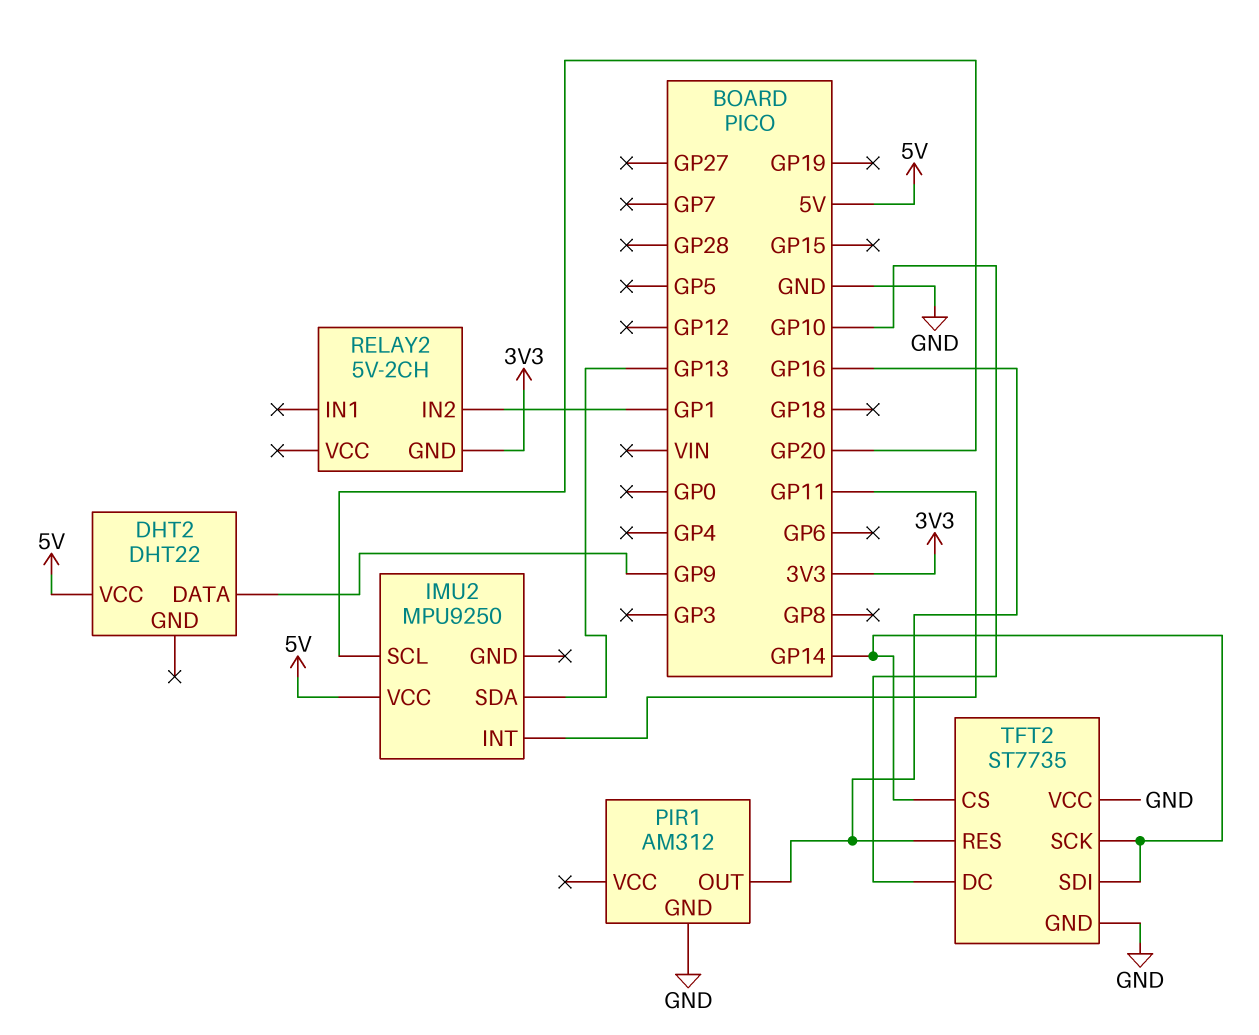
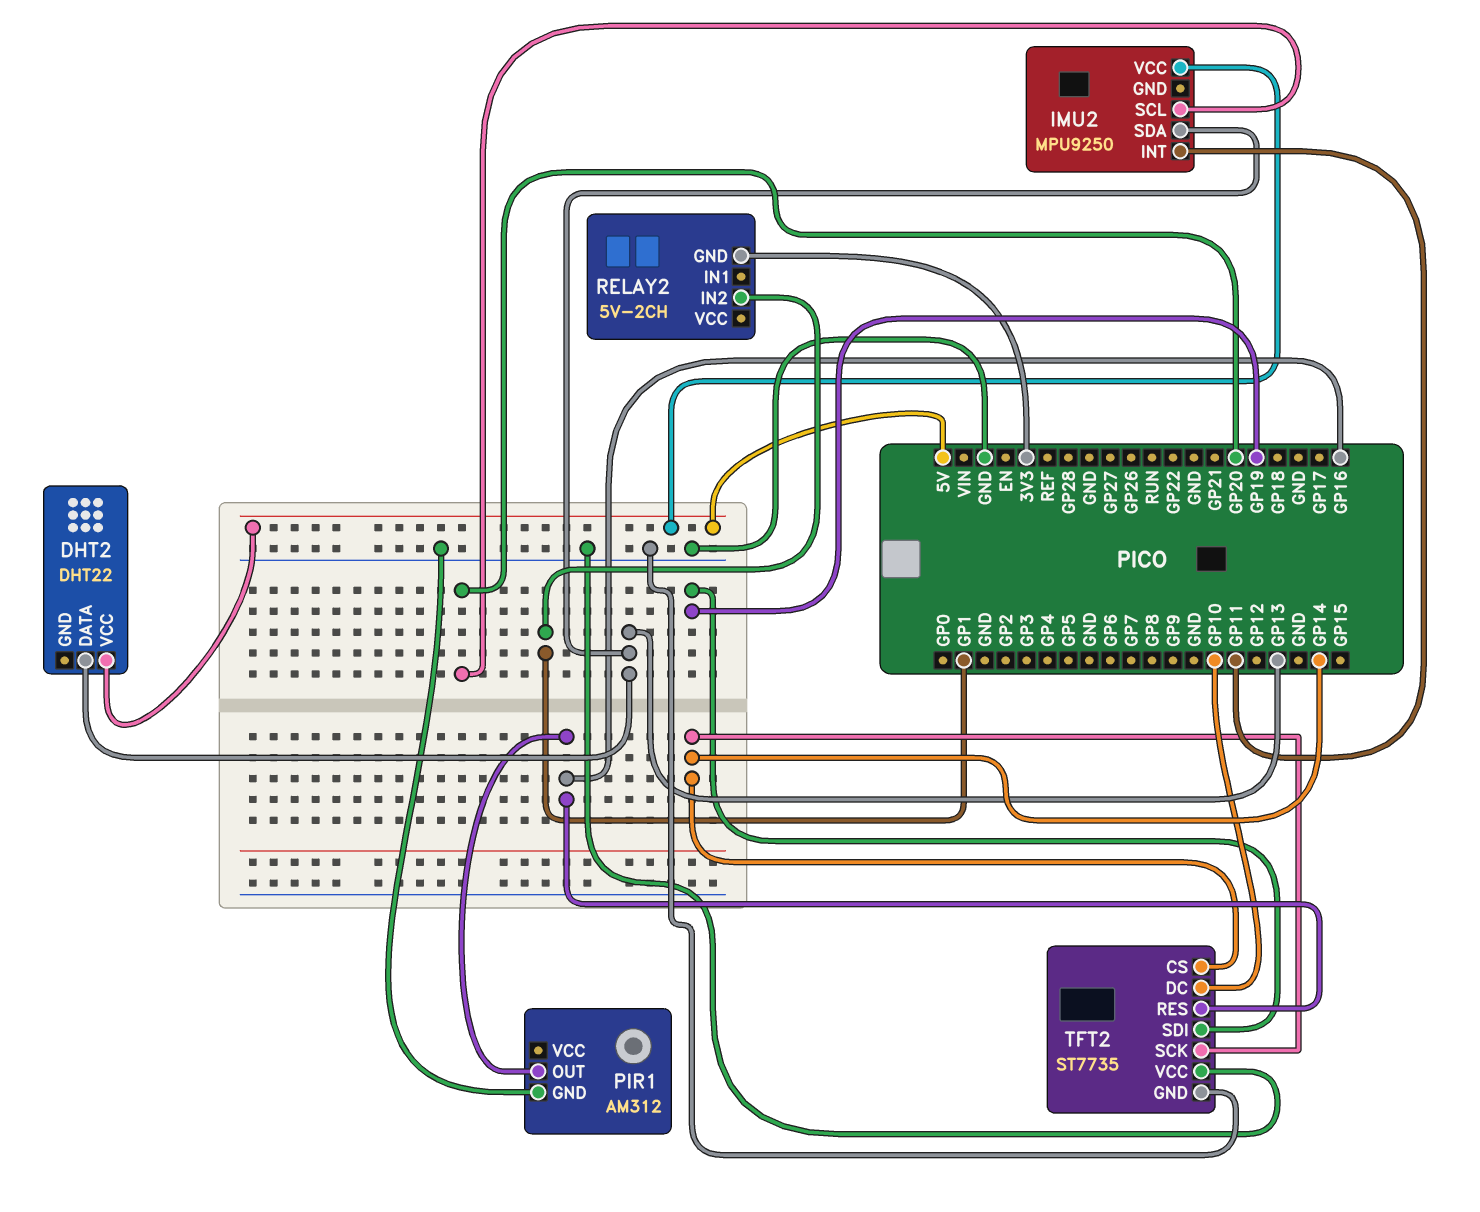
DHT2 pin DATA: GP9 -> GP13
TFT2 pin SDI: GP14 -> GP19

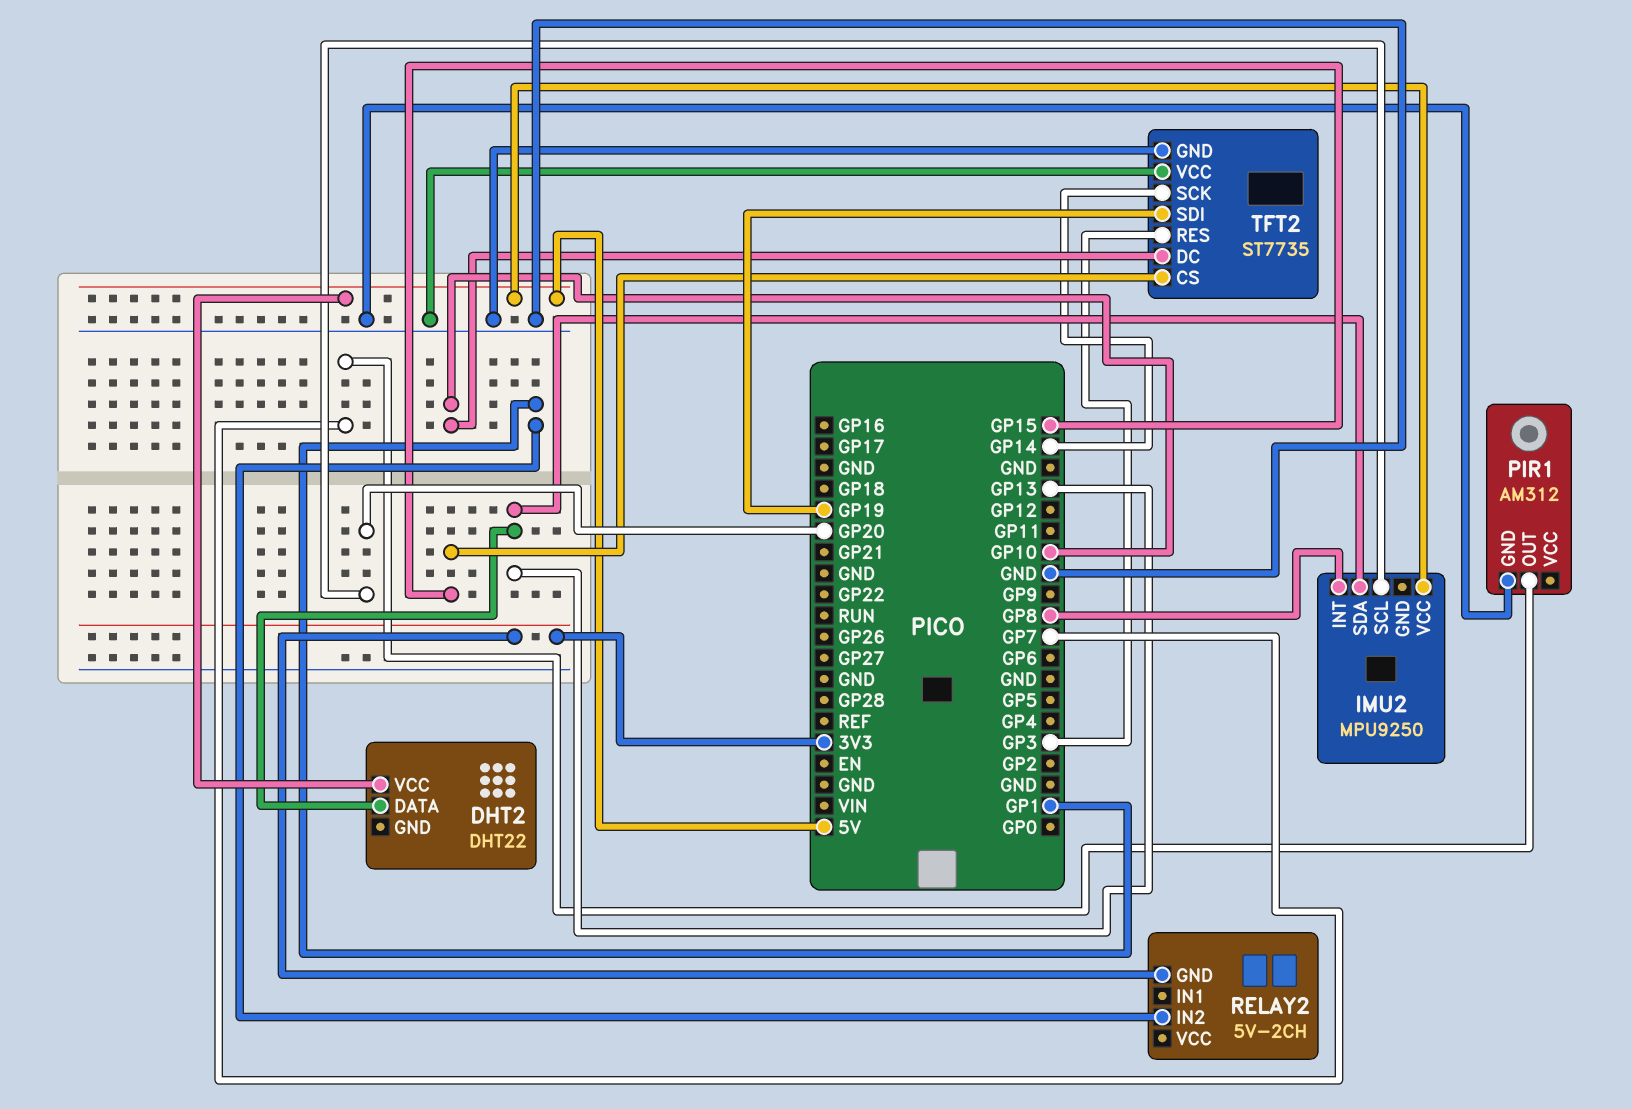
IMU2 pin INT: GP11 -> GP8
PIR1 pin OUT: GP16 -> GP7
TFT2 pin CS: GP14 -> GP15
TFT2 pin RES: GP16 -> GP3

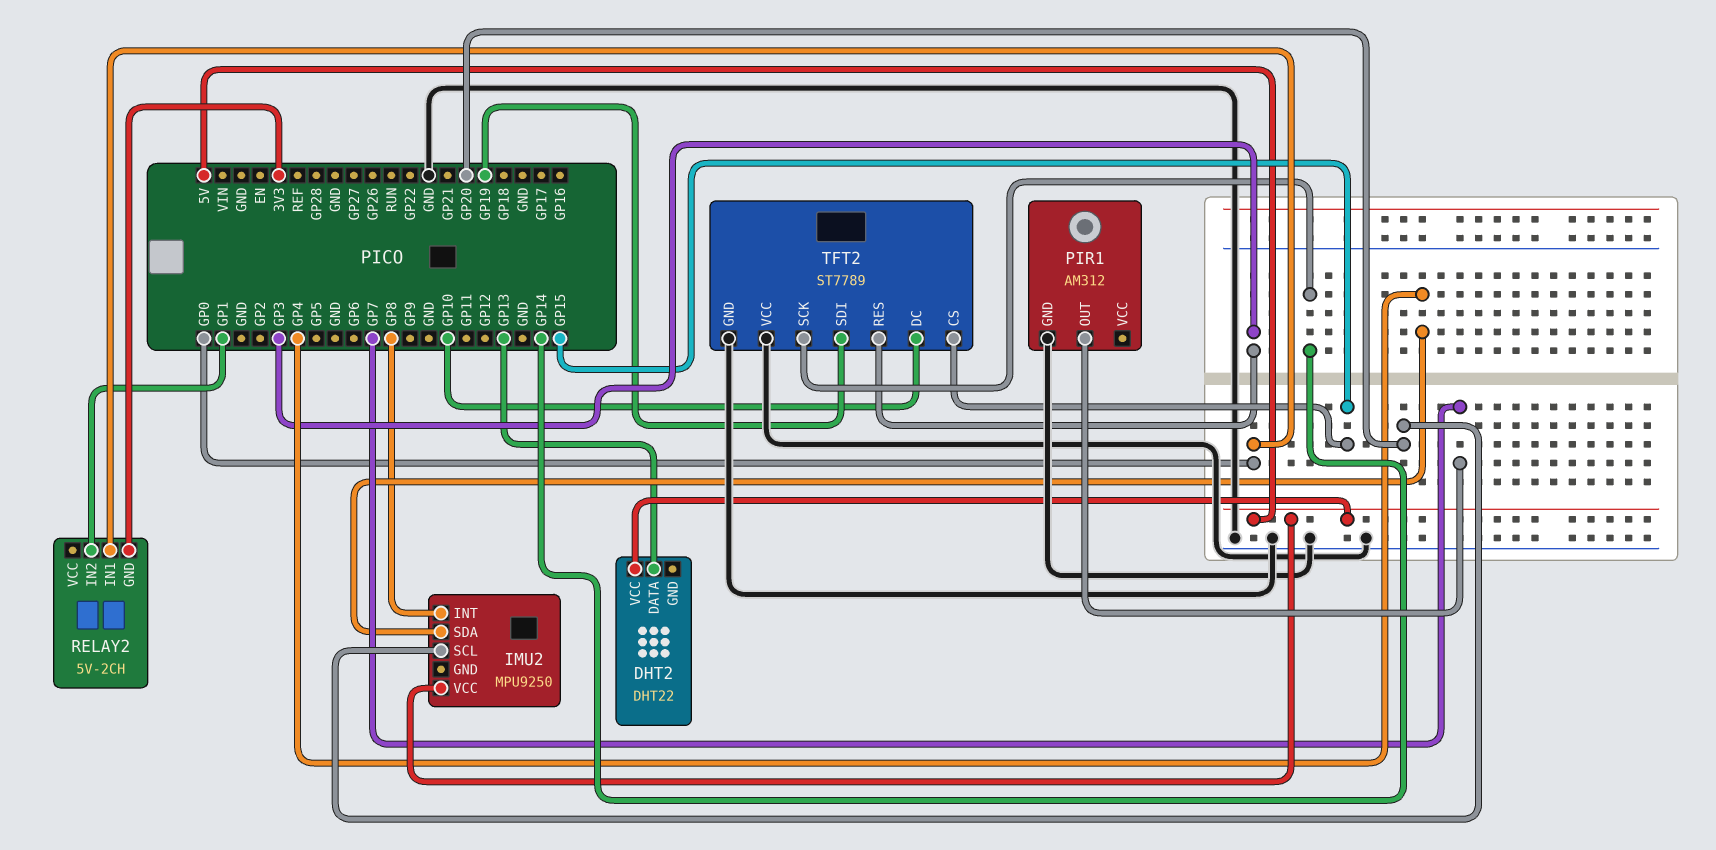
IMU2 pin SDA: GP13 -> GP4
RELAY2 pin IN1: none -> GP0
TFT2: ST7735 -> ST7789

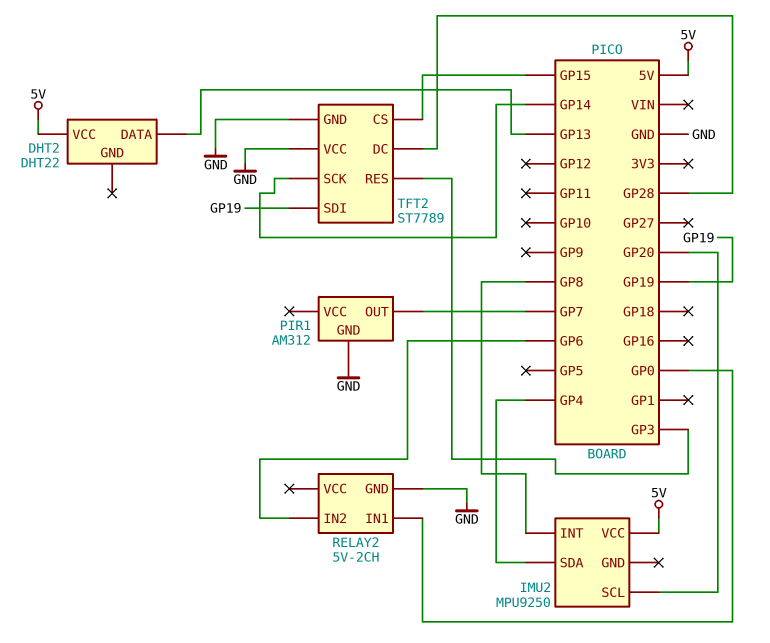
RELAY2 pin GND: 3V3 -> GND
RELAY2 pin IN2: GP1 -> GP6
TFT2 pin DC: GP10 -> GP28

